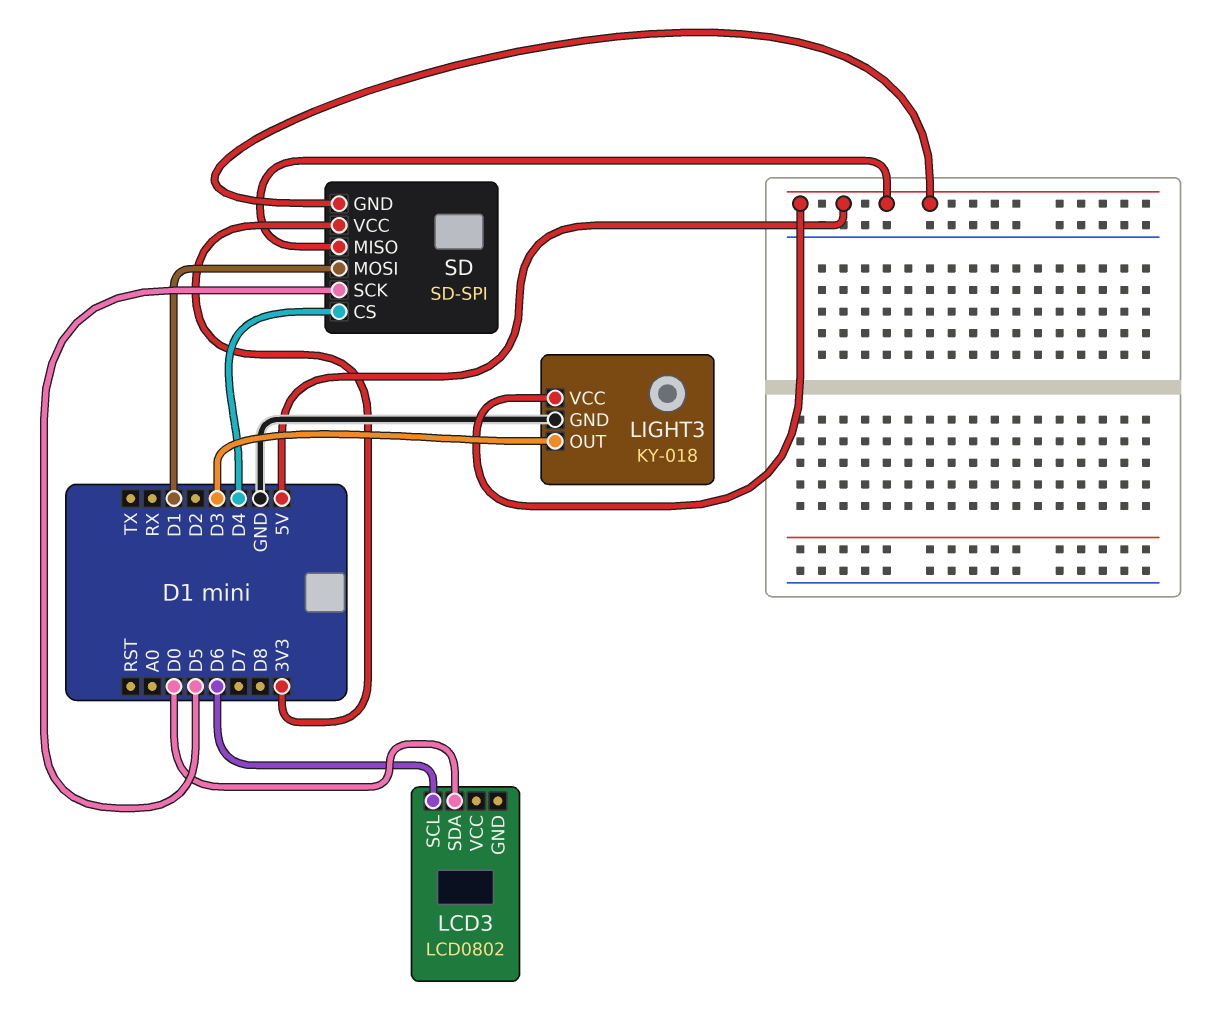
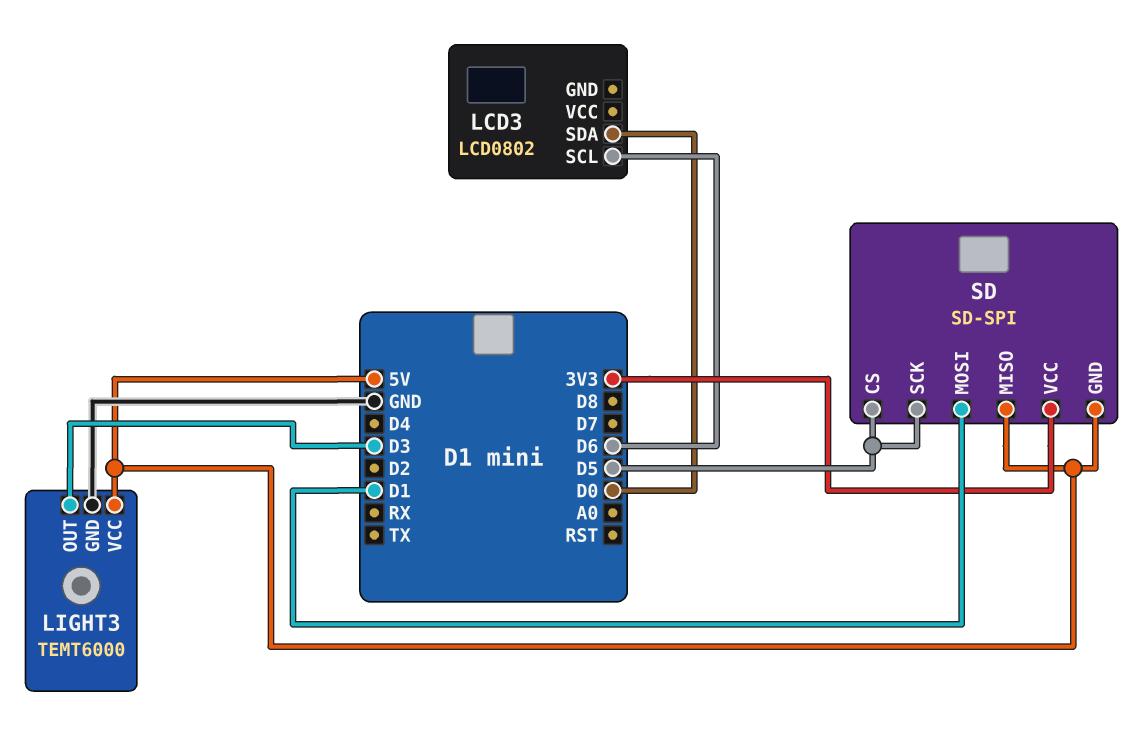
LIGHT3: KY-018 -> TEMT6000
SD pin CS: D4 -> D5

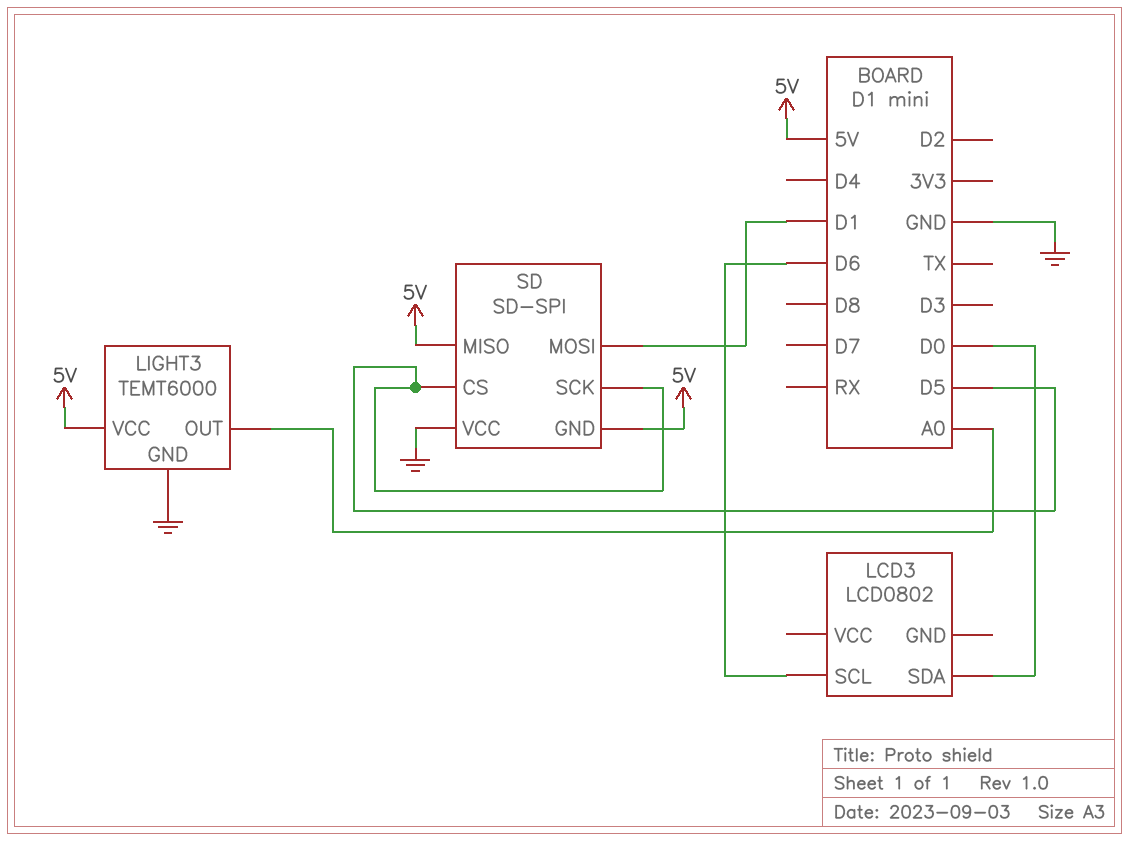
LIGHT3 pin OUT: D3 -> A0
SD pin VCC: 3V3 -> GND

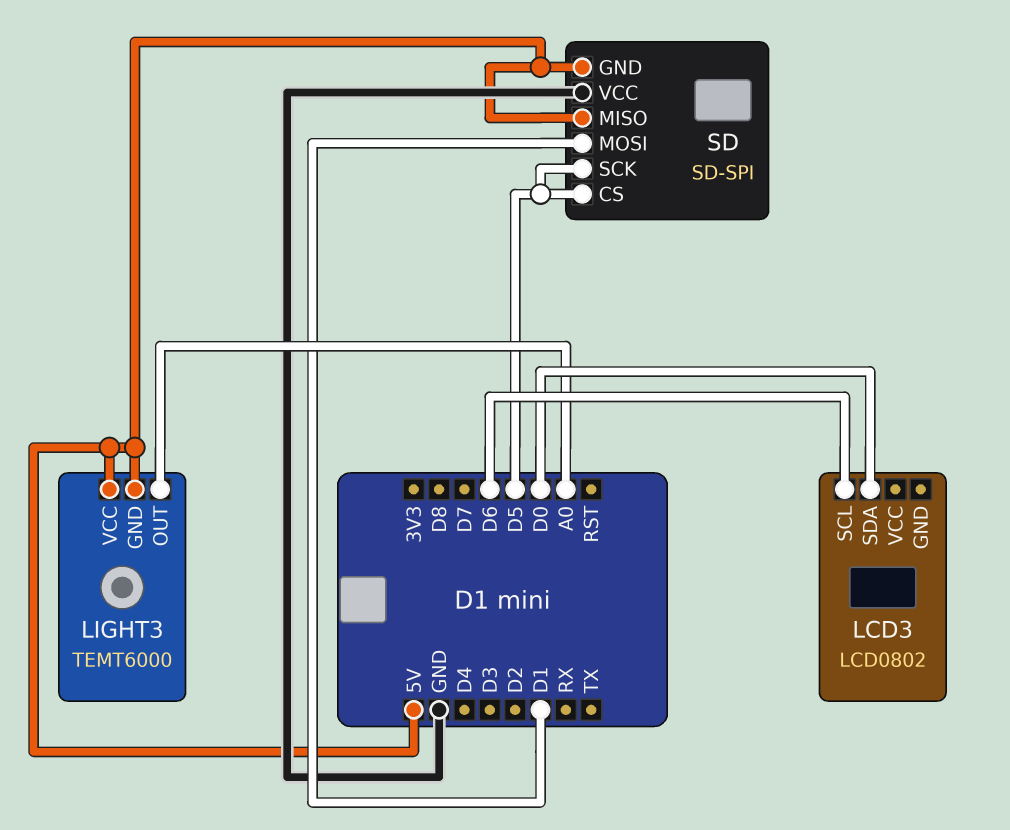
LIGHT3 pin GND: GND -> 5V

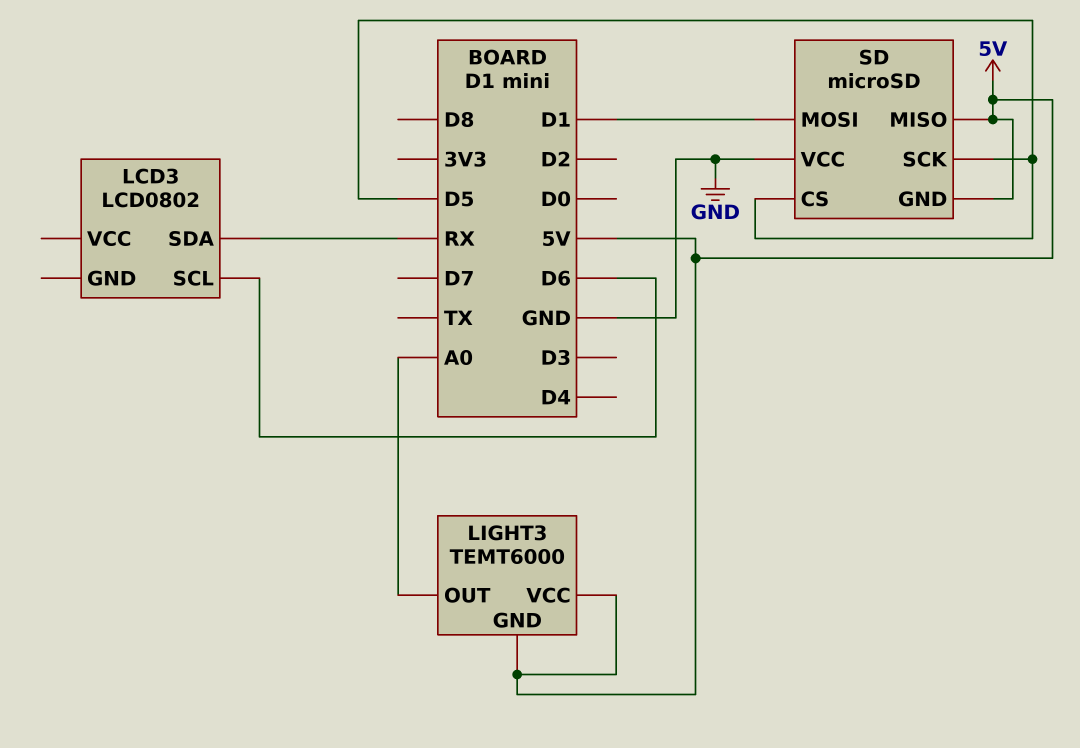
LCD3 pin SDA: D0 -> RX
SD: SD-SPI -> microSD

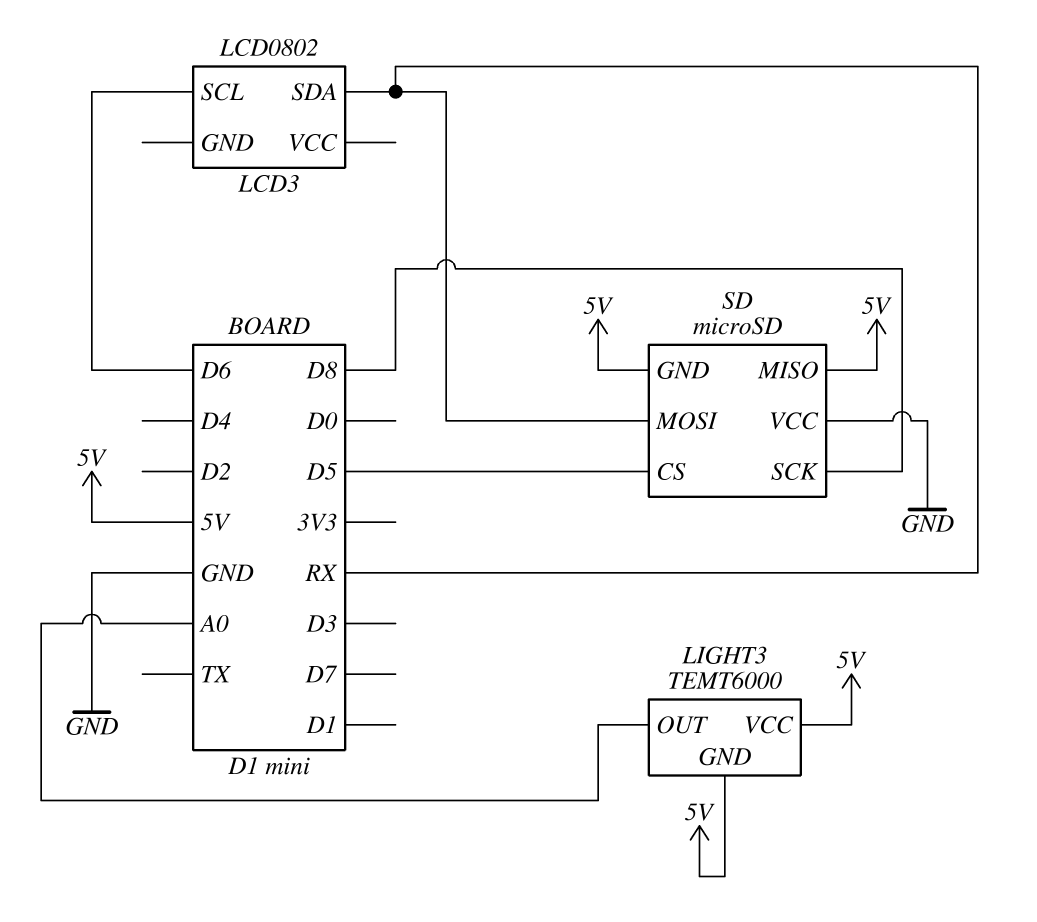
SD pin MOSI: D1 -> RX
SD pin SCK: D5 -> D8

